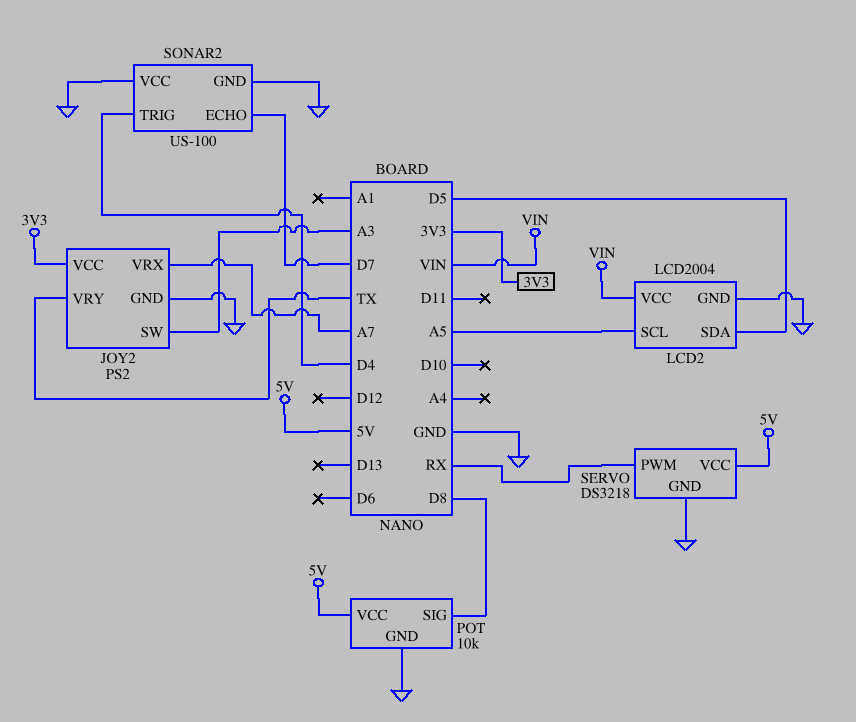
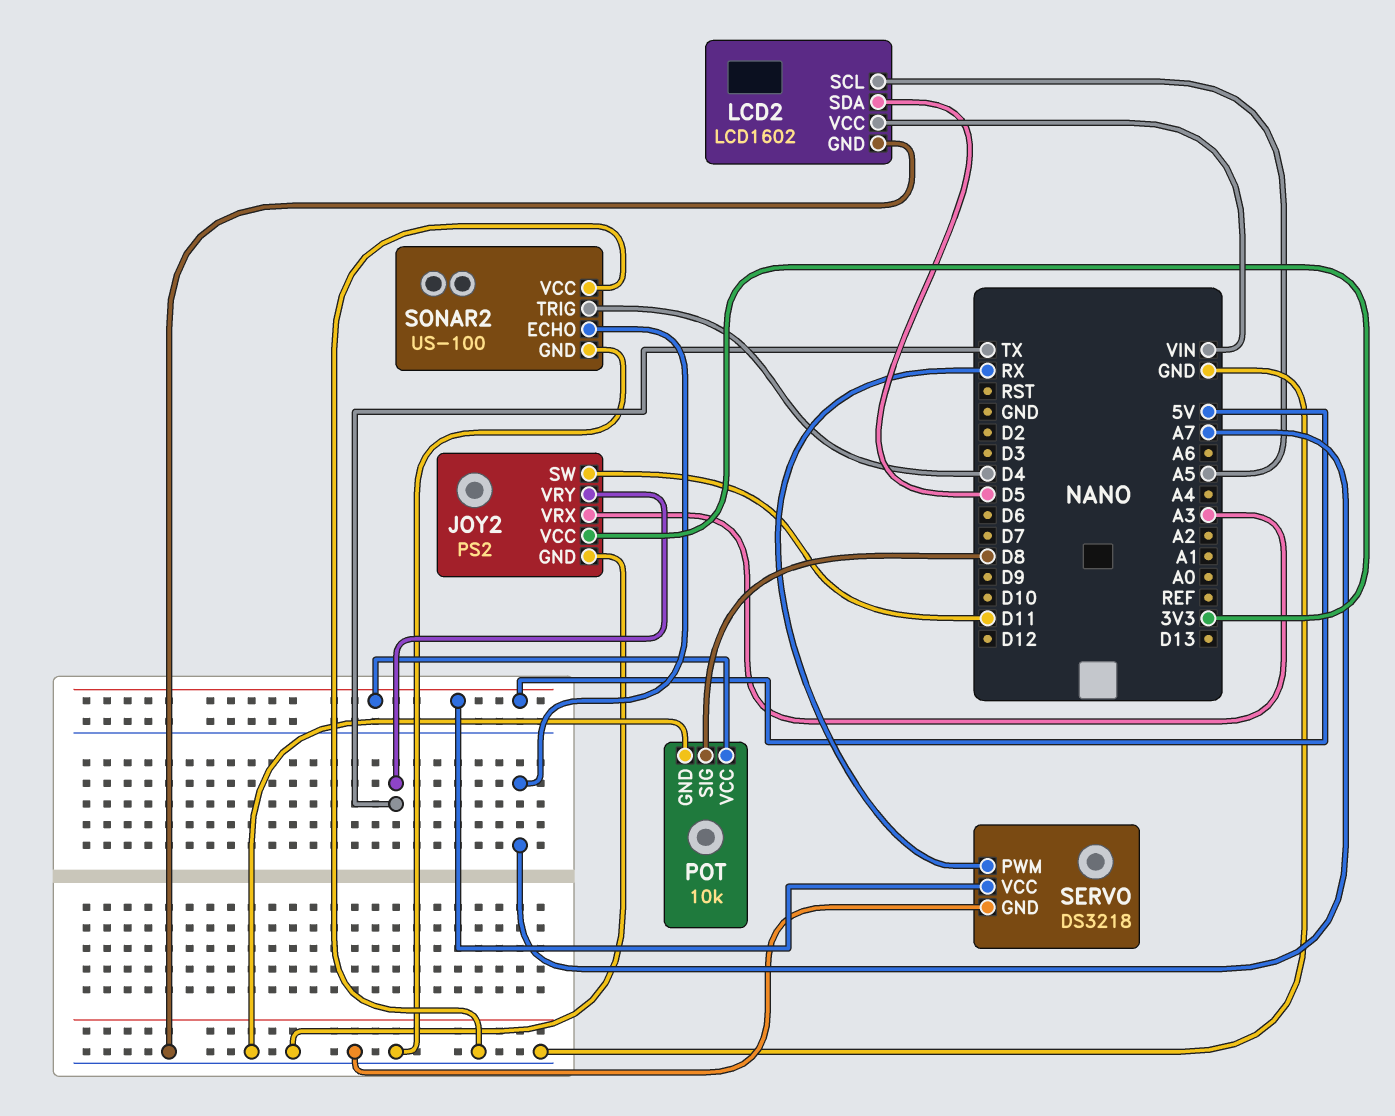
JOY2 pin SW: A3 -> D11
JOY2 pin VRX: A7 -> A3
LCD2: LCD2004 -> LCD1602
SONAR2 pin ECHO: D7 -> A7

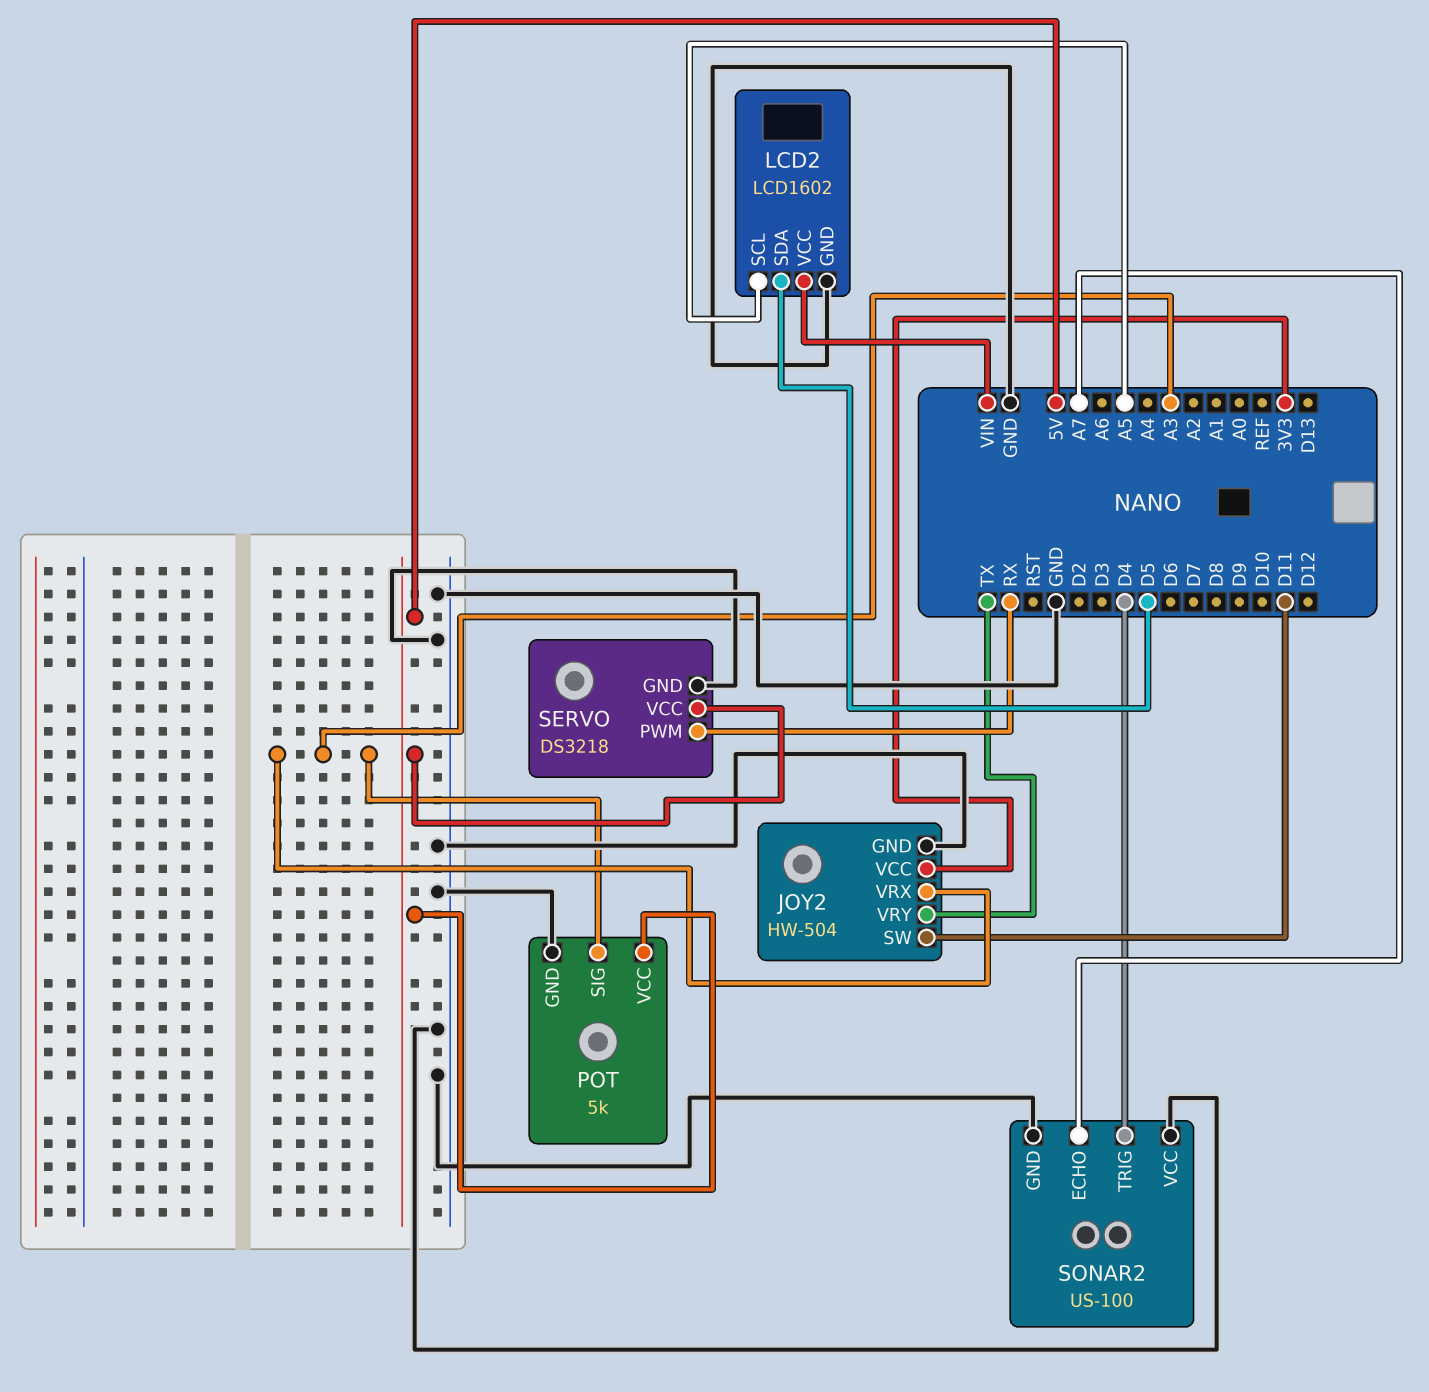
JOY2: PS2 -> HW-504
POT: 10k -> 5k
POT pin SIG: D8 -> A3

